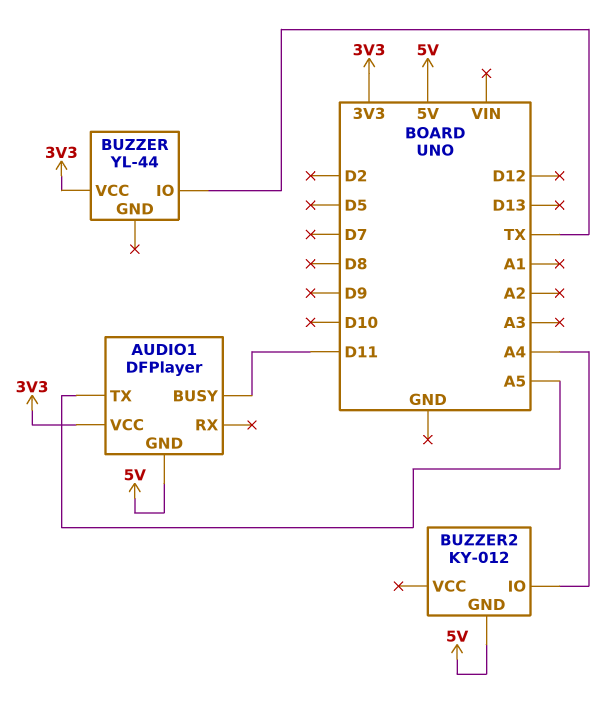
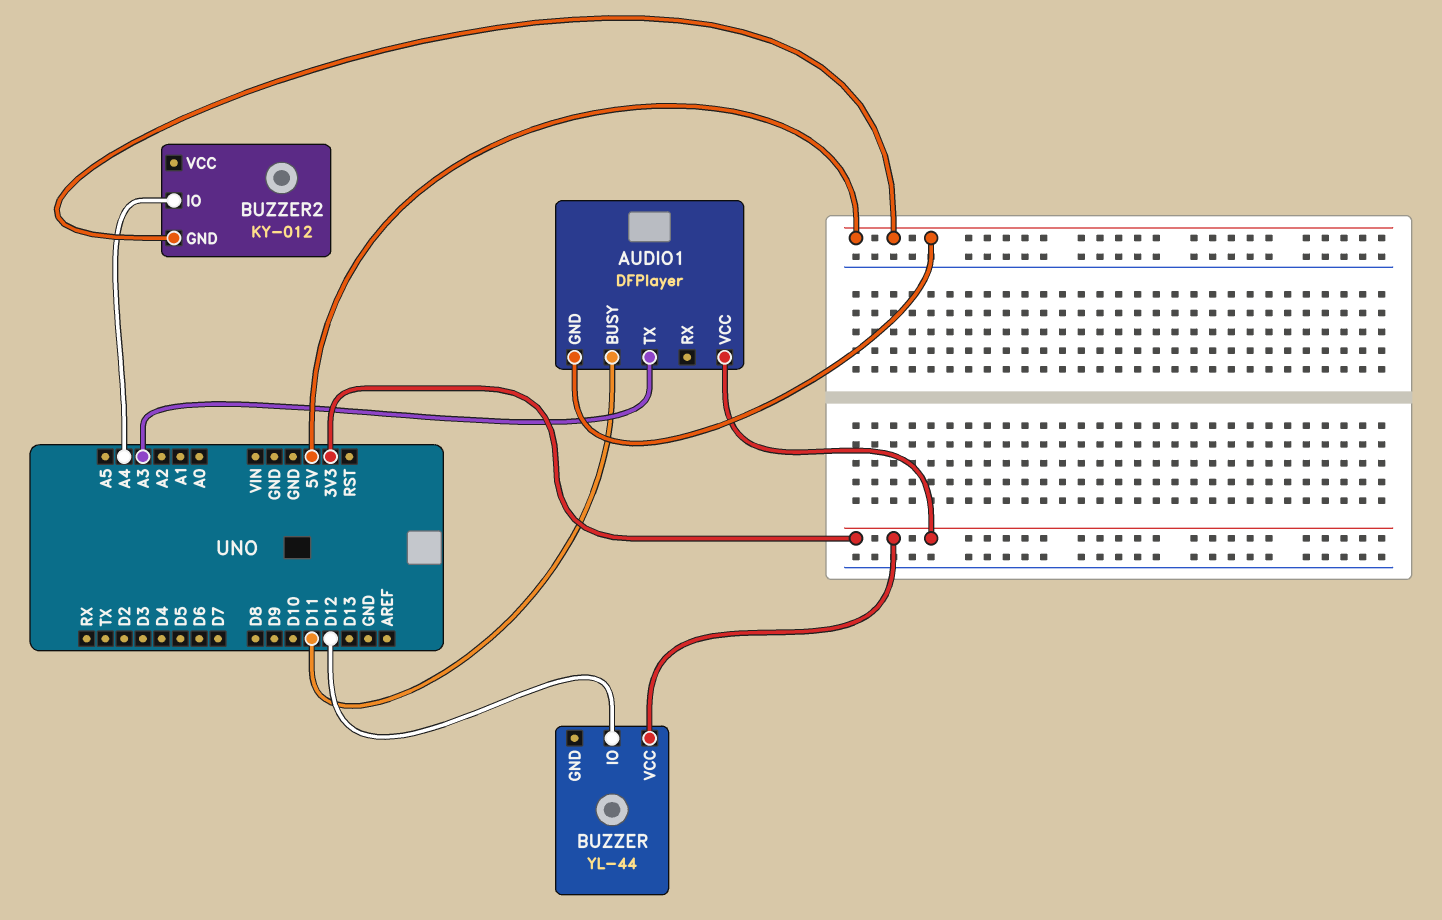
AUDIO1 pin TX: A5 -> A3
BUZZER pin IO: TX -> D12

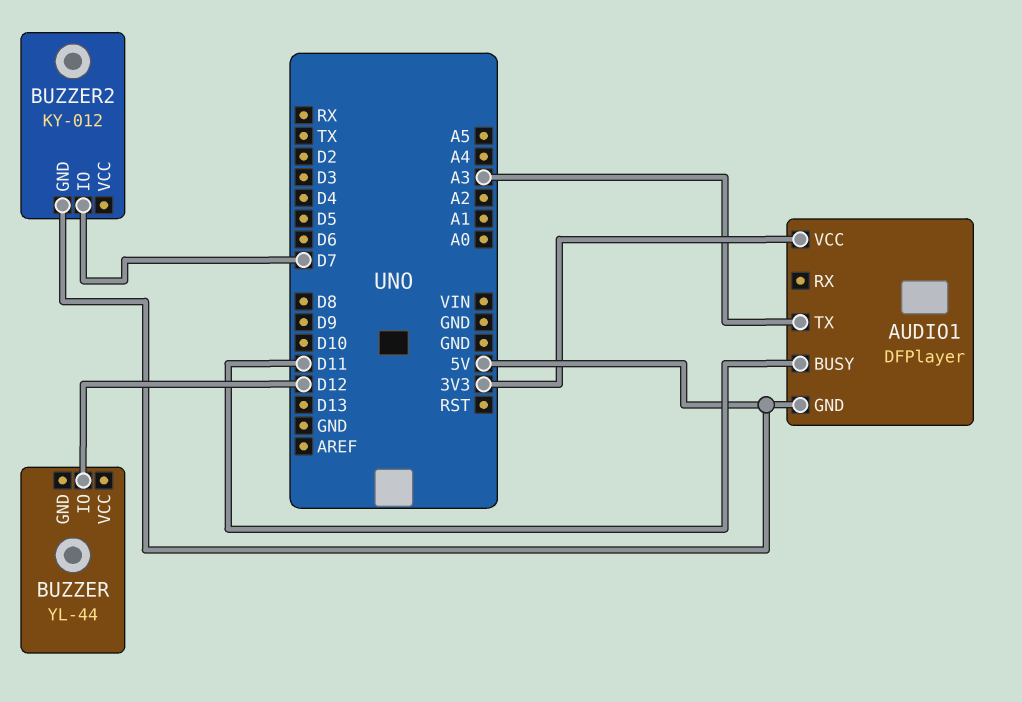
BUZZER pin VCC: 3V3 -> none
BUZZER2 pin IO: A4 -> D7

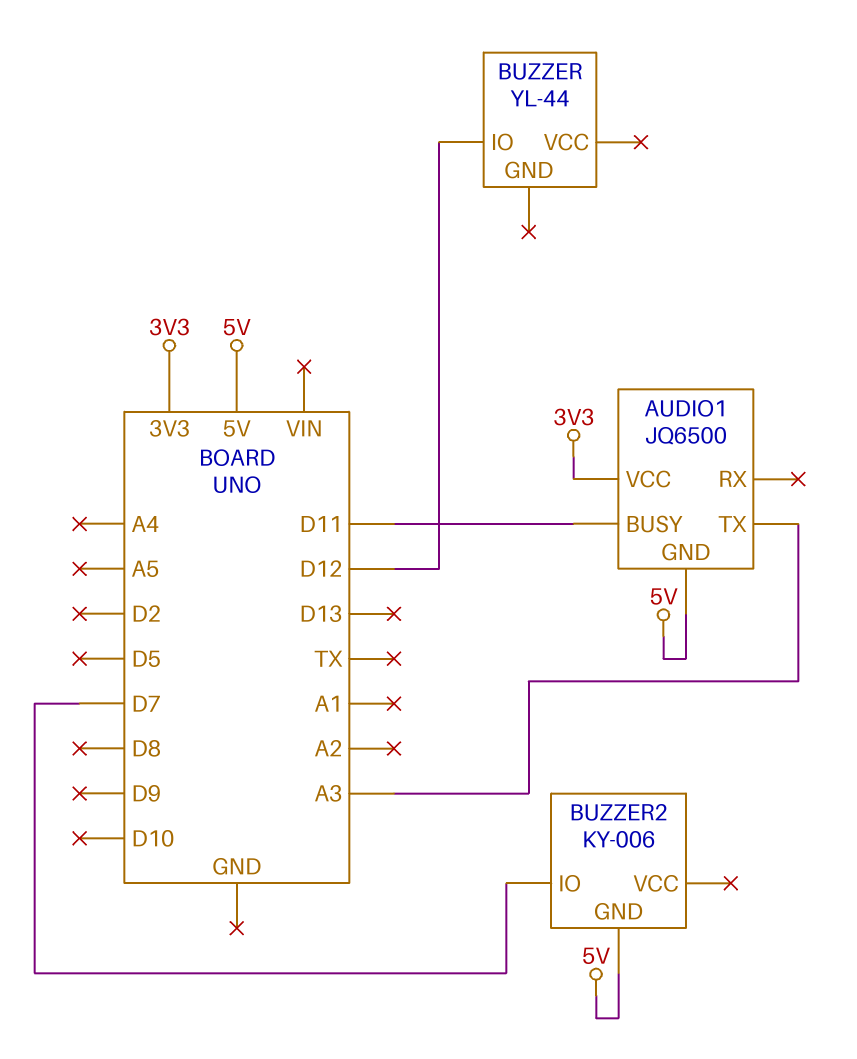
AUDIO1: DFPlayer -> JQ6500
BUZZER2: KY-012 -> KY-006

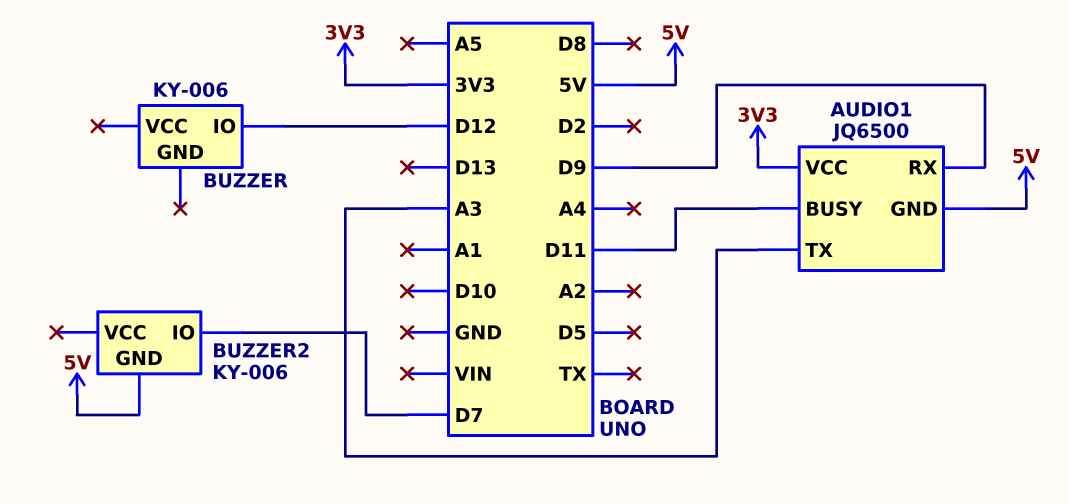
AUDIO1 pin RX: none -> D9
BUZZER: YL-44 -> KY-006

